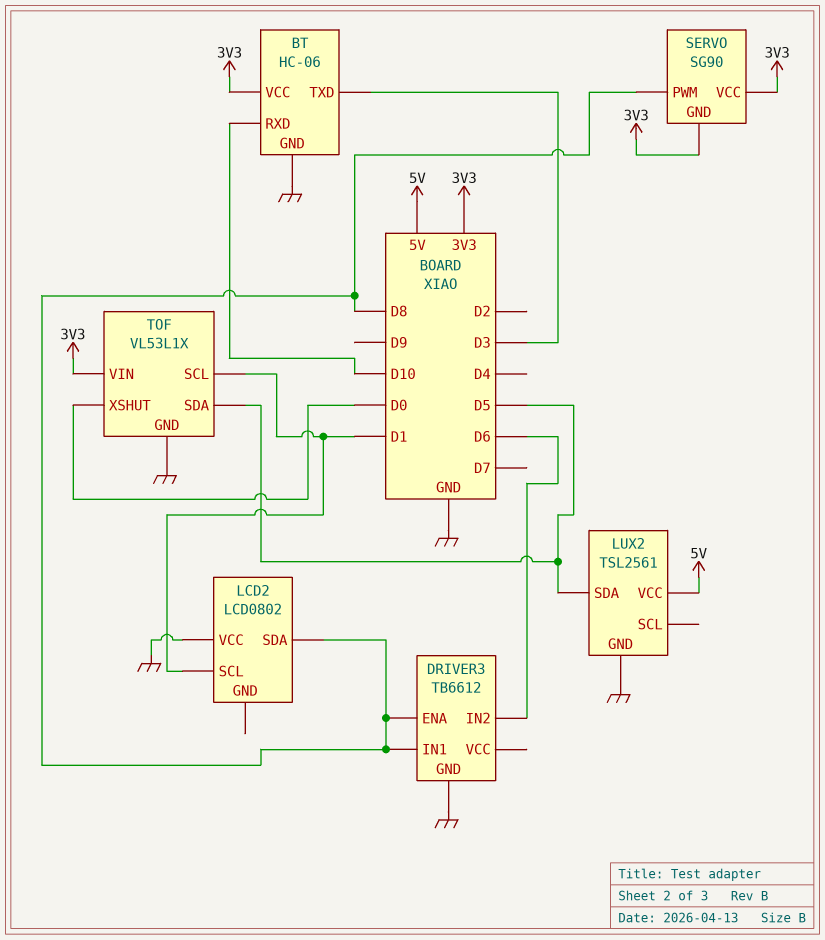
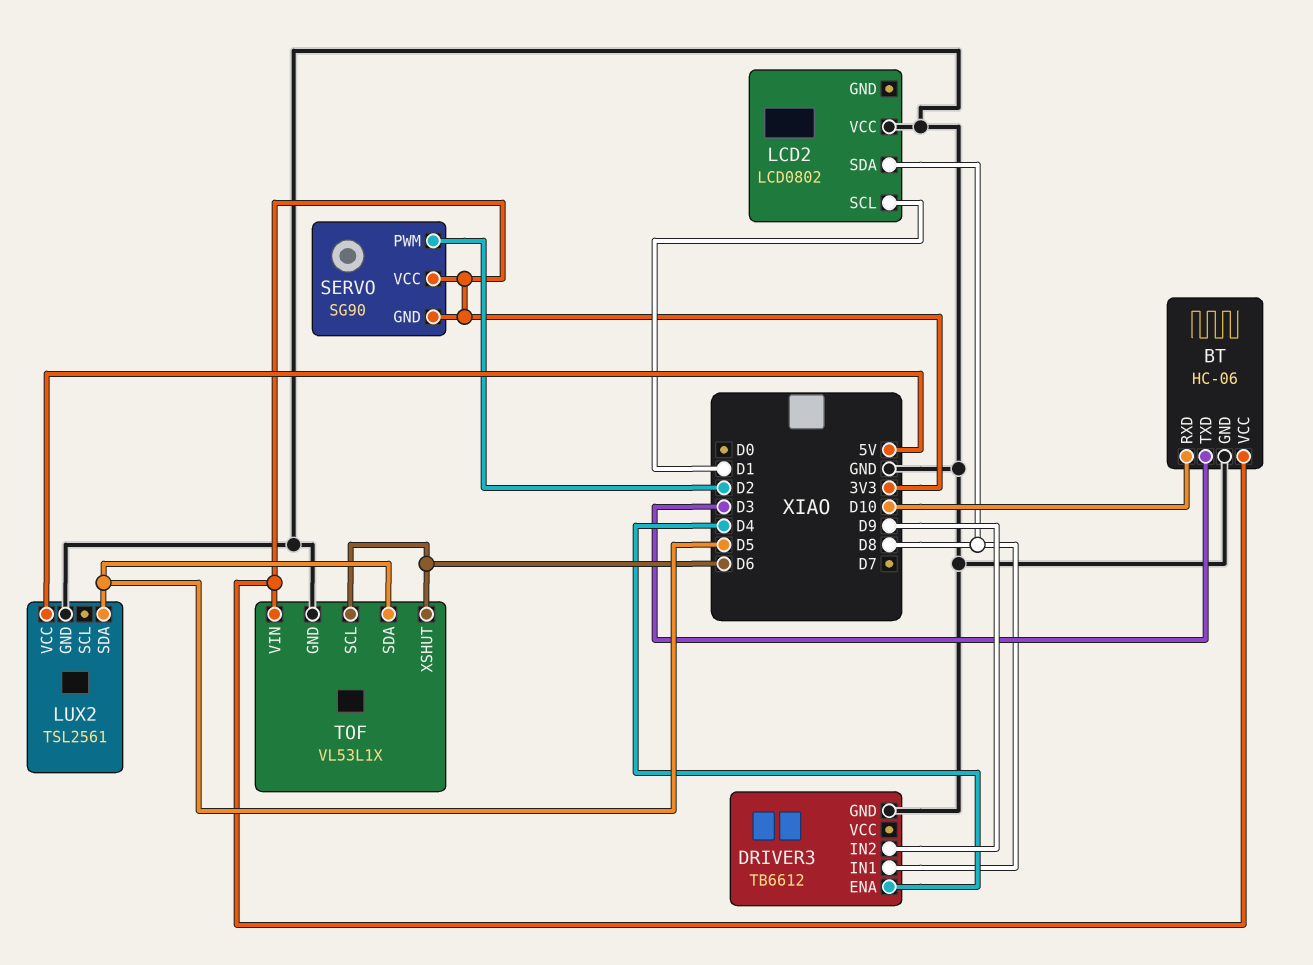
DRIVER3 pin ENA: D8 -> D4
DRIVER3 pin IN2: D6 -> D9
SERVO pin PWM: D8 -> D2
TOF pin SCL: D1 -> D6
TOF pin XSHUT: D0 -> D6

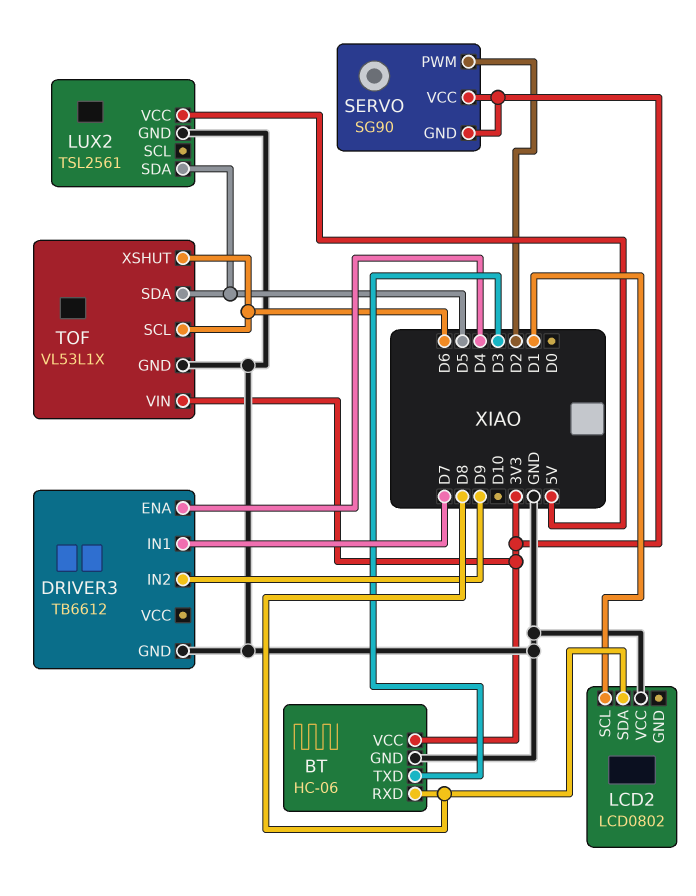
BT pin RXD: D10 -> D8
DRIVER3 pin IN1: D8 -> D7

